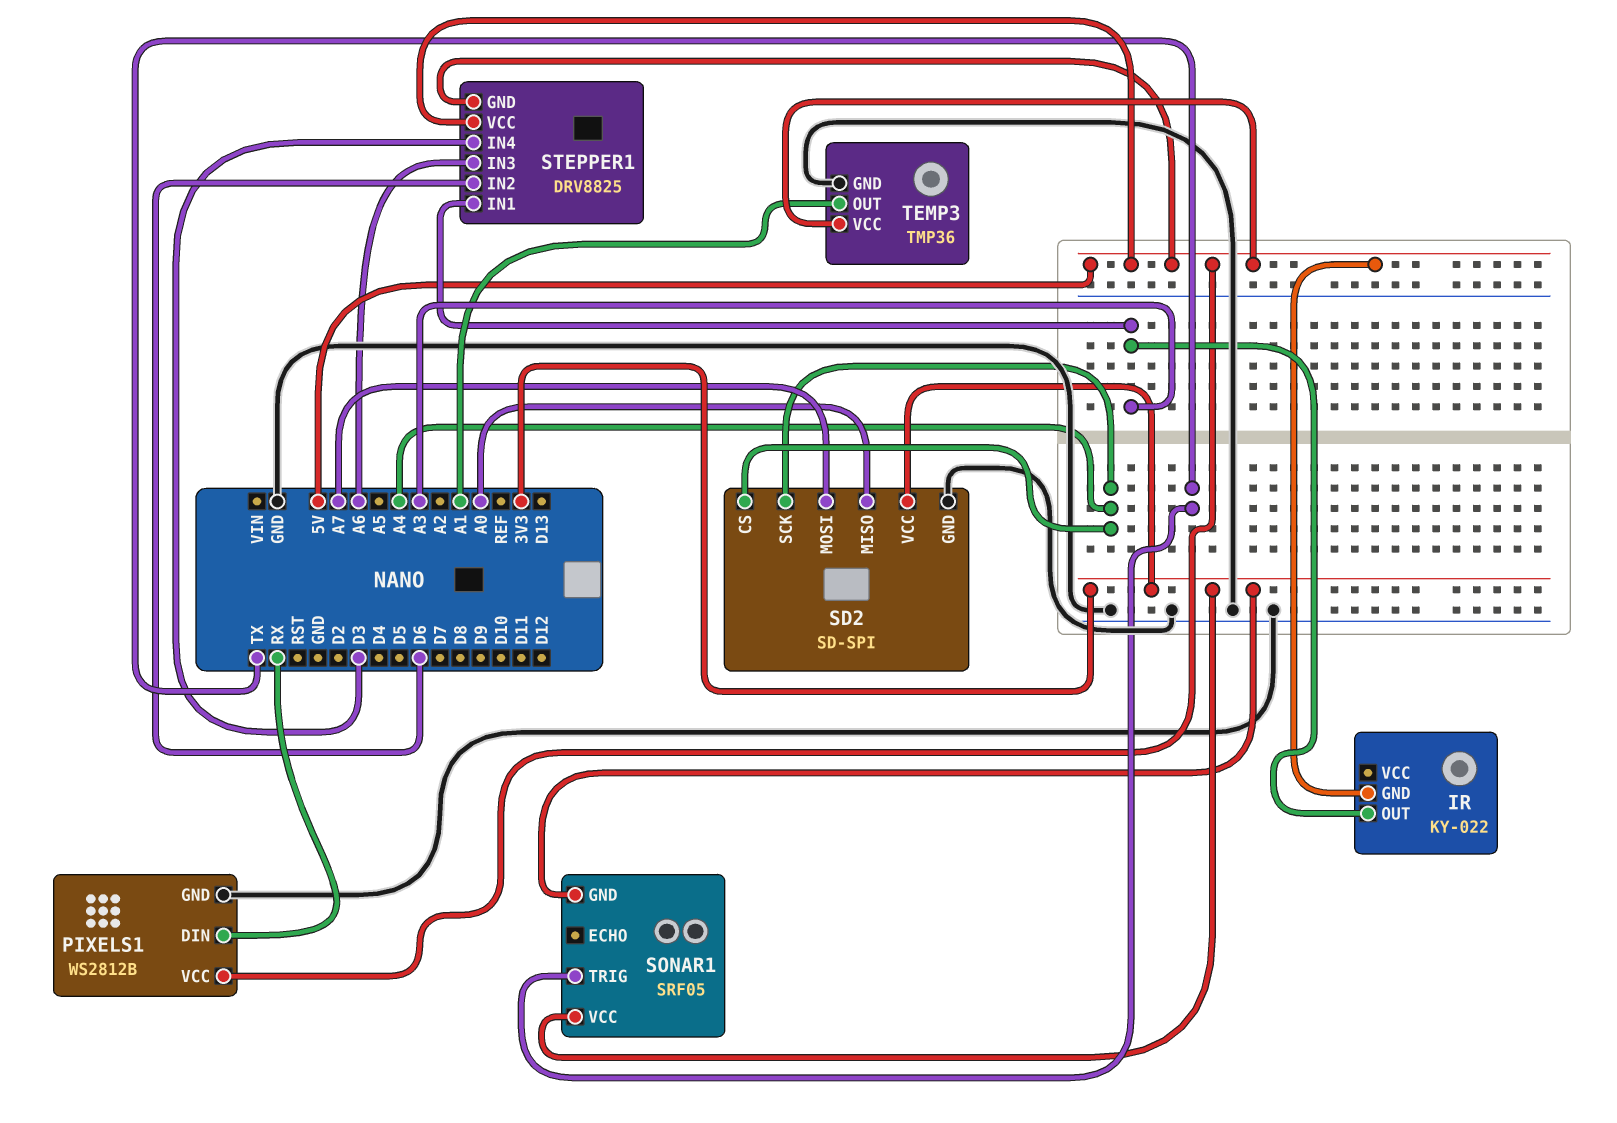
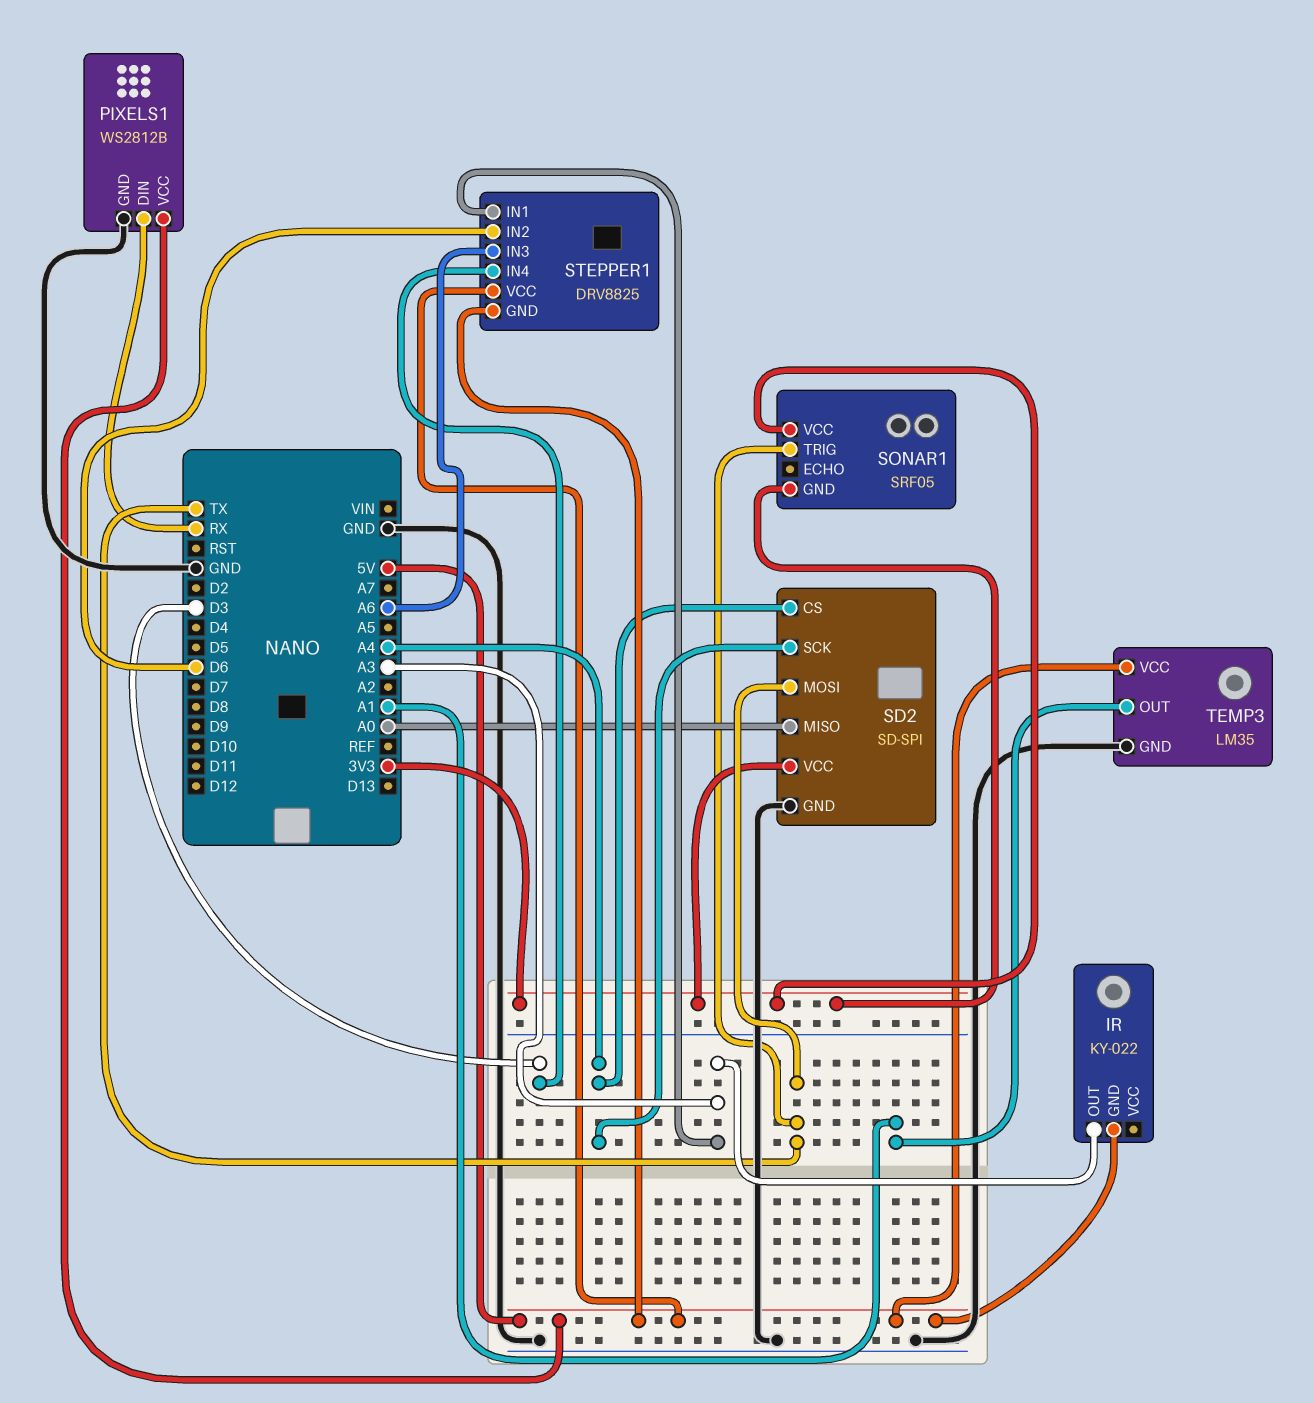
SD2 pin MOSI: A7 -> TX
TEMP3: TMP36 -> LM35

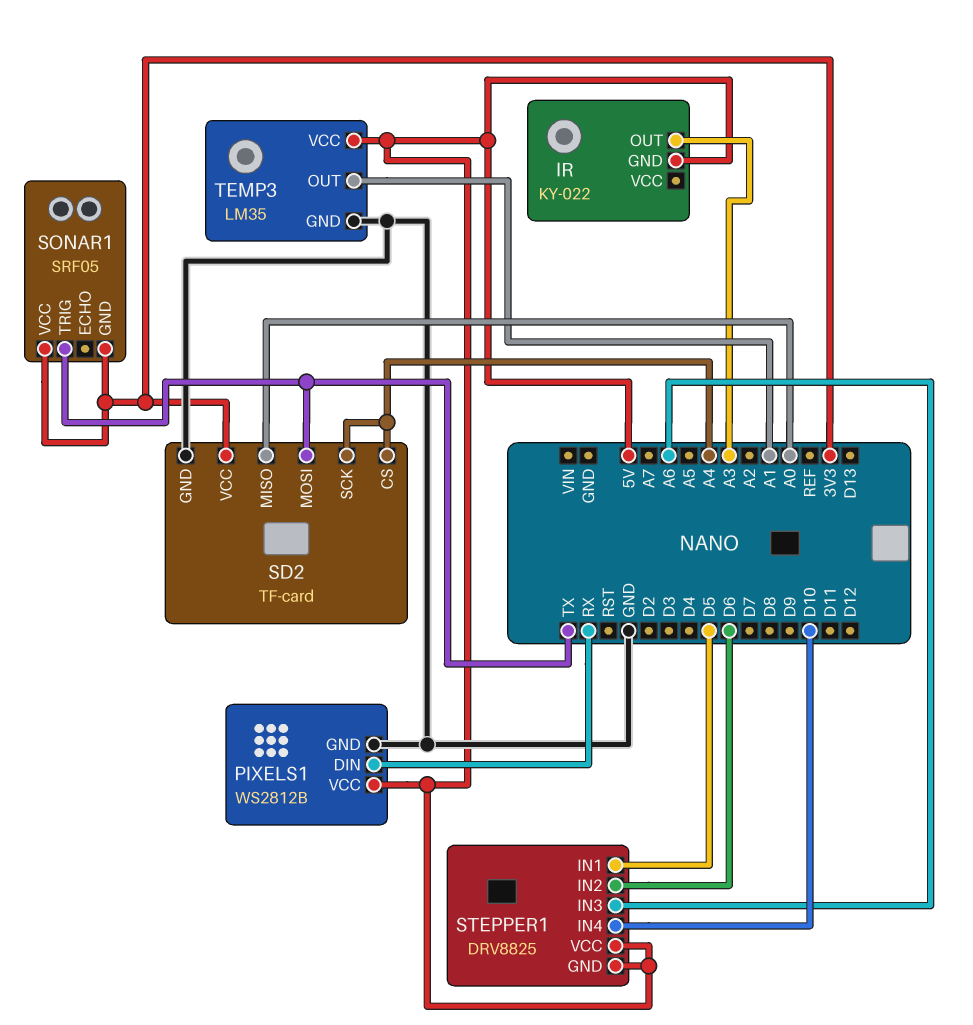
SD2: SD-SPI -> TF-card
STEPPER1 pin IN1: A3 -> D5
STEPPER1 pin IN4: D3 -> D10

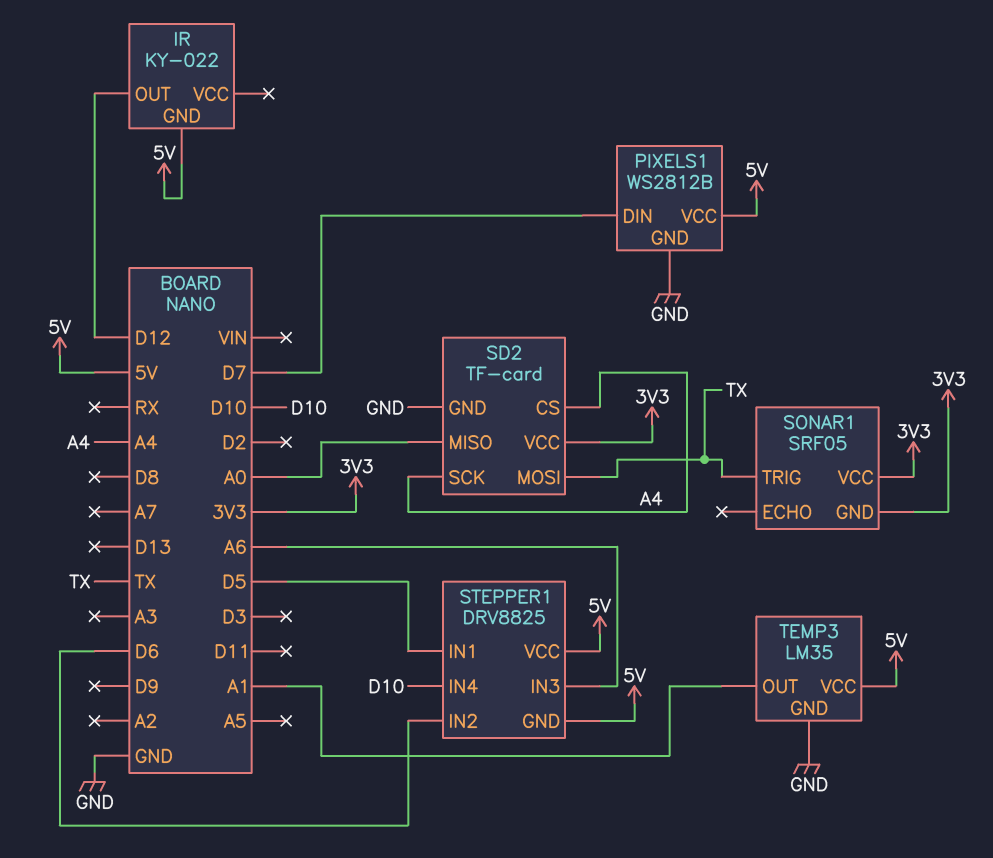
IR pin OUT: A3 -> D12
PIXELS1 pin DIN: RX -> D7

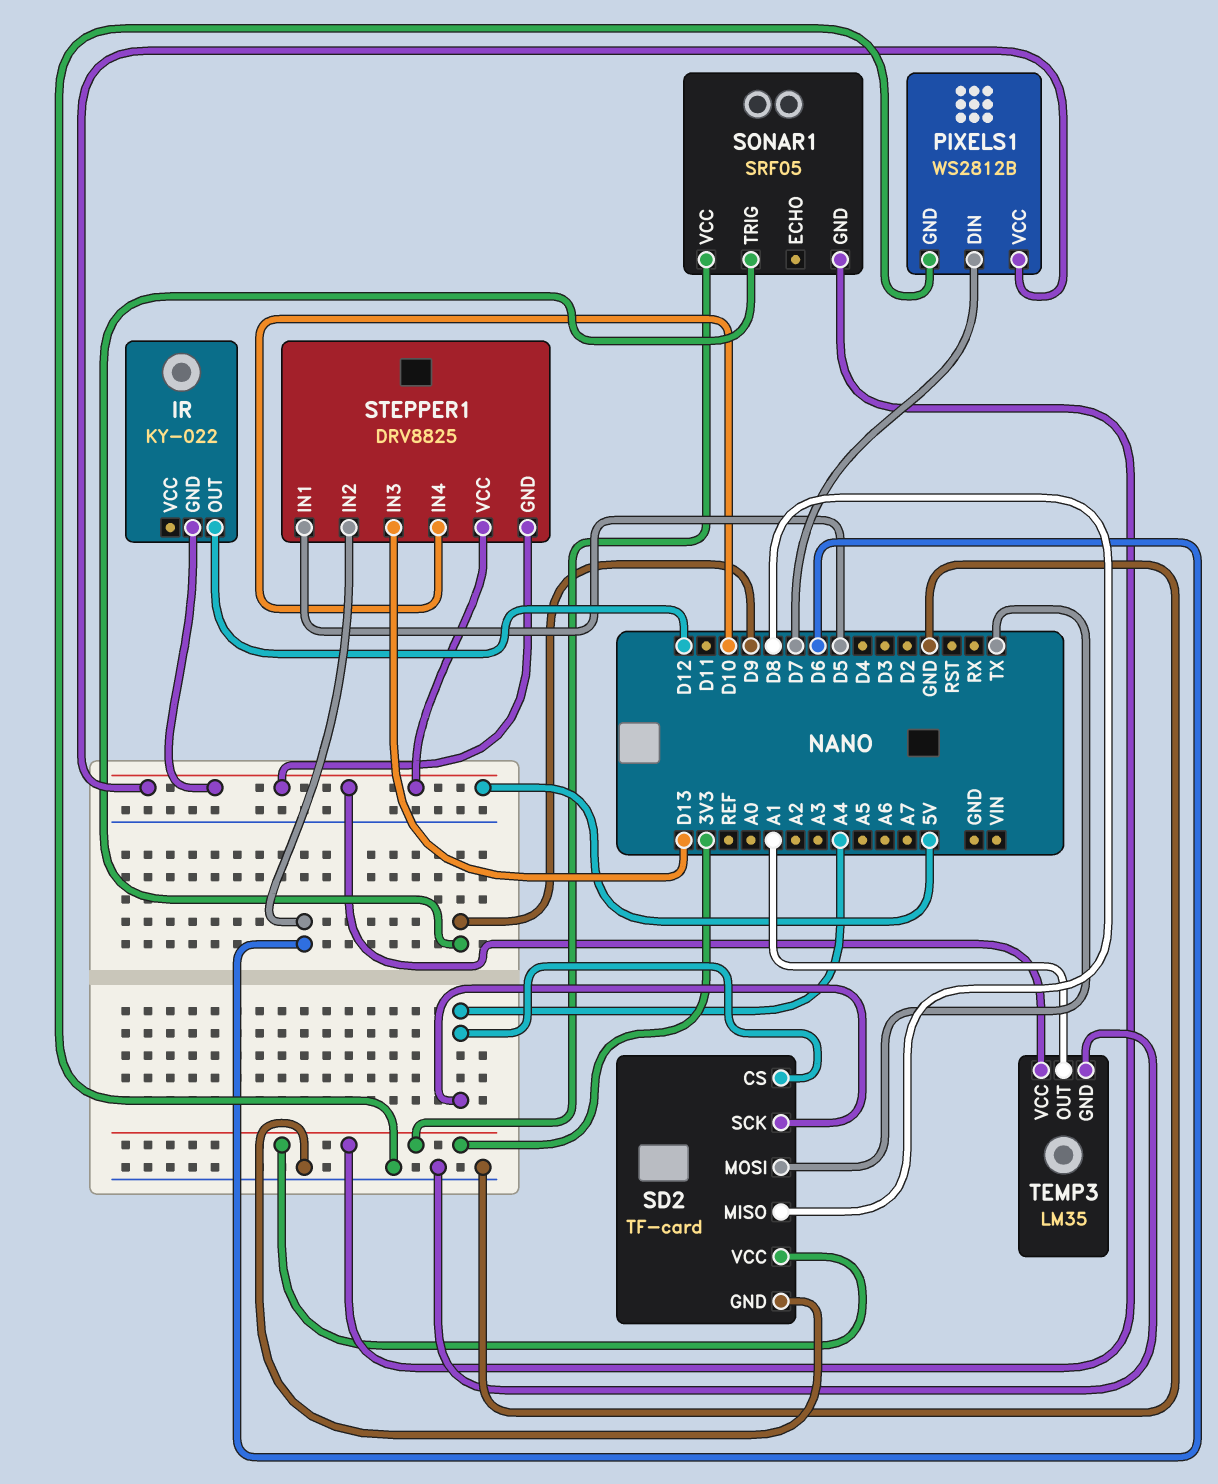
SD2 pin MISO: A0 -> D8
SONAR1 pin TRIG: TX -> D9
STEPPER1 pin IN3: A6 -> D13

